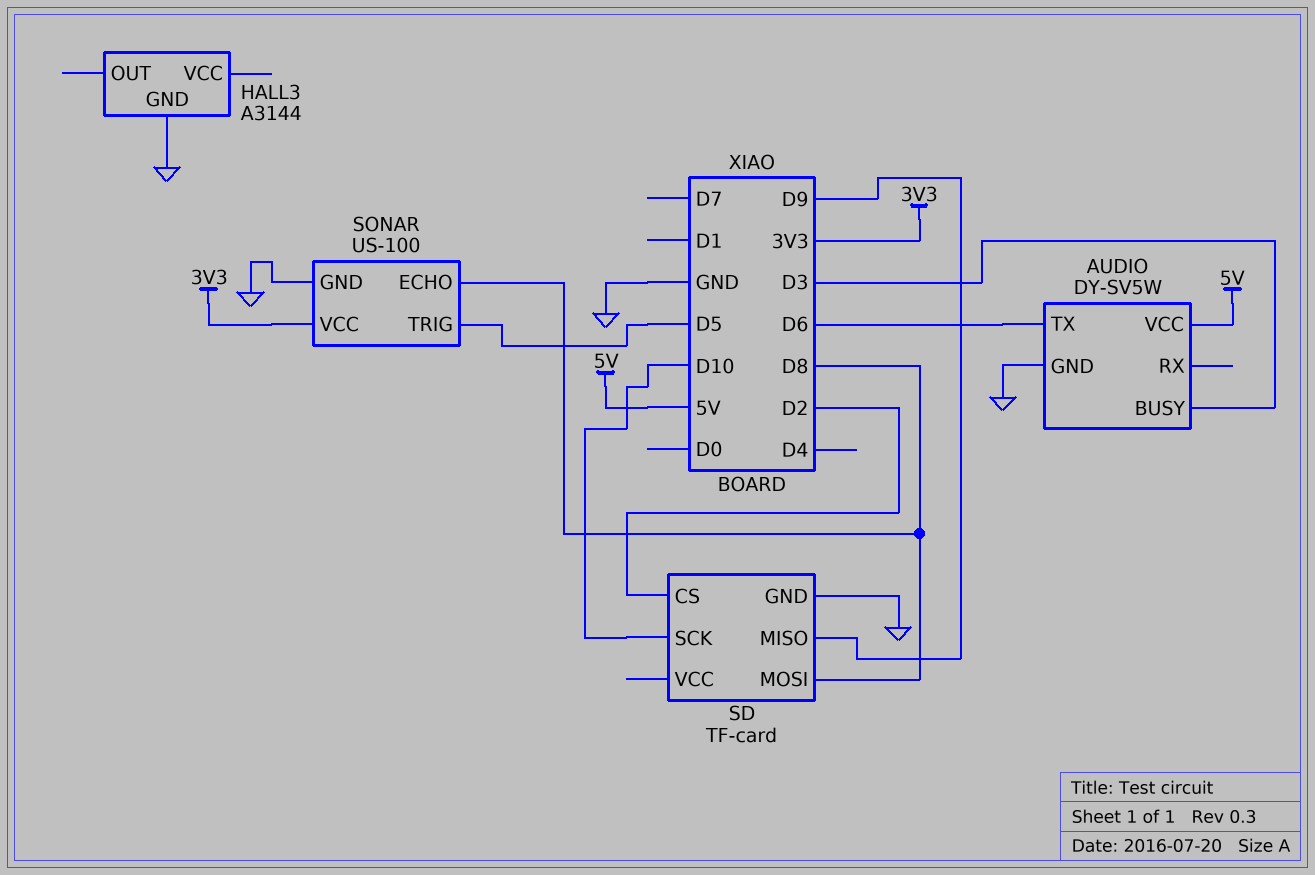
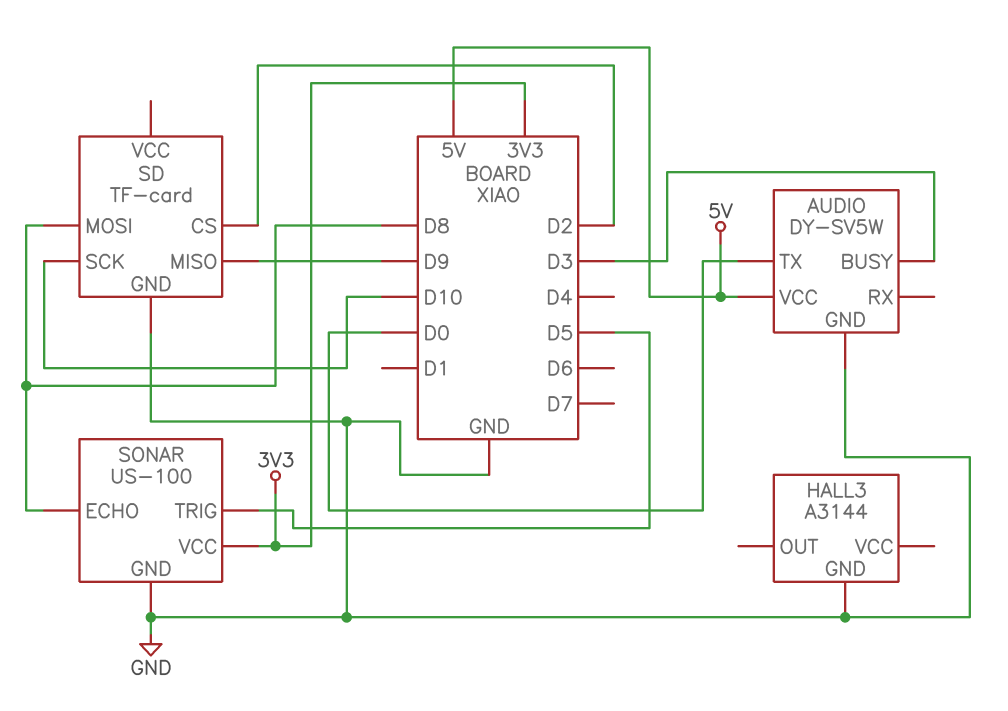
AUDIO pin TX: D6 -> D0

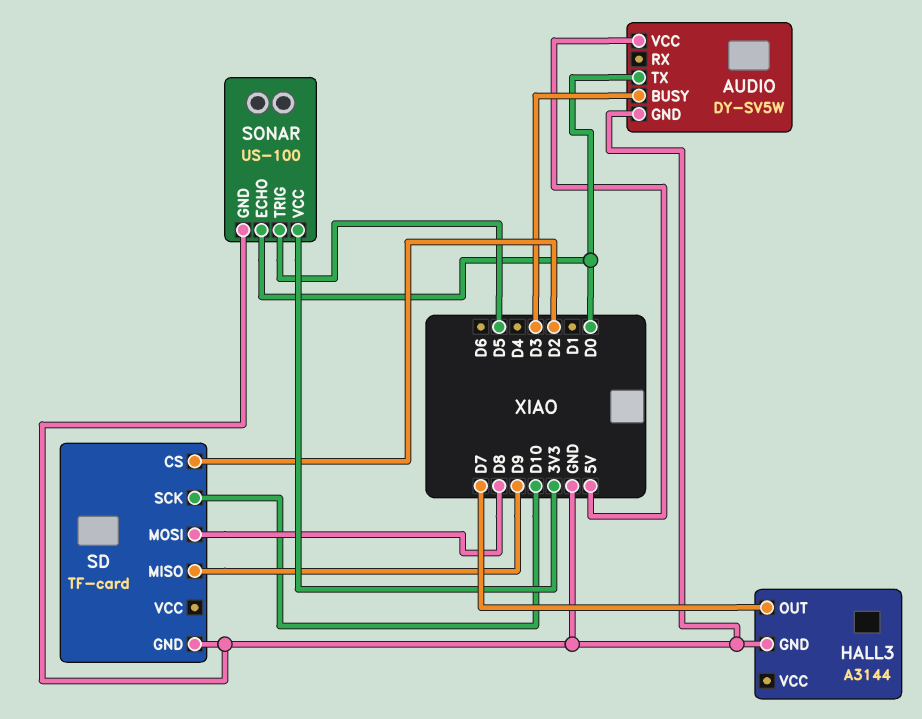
HALL3 pin OUT: none -> D7
SONAR pin ECHO: D8 -> D0

